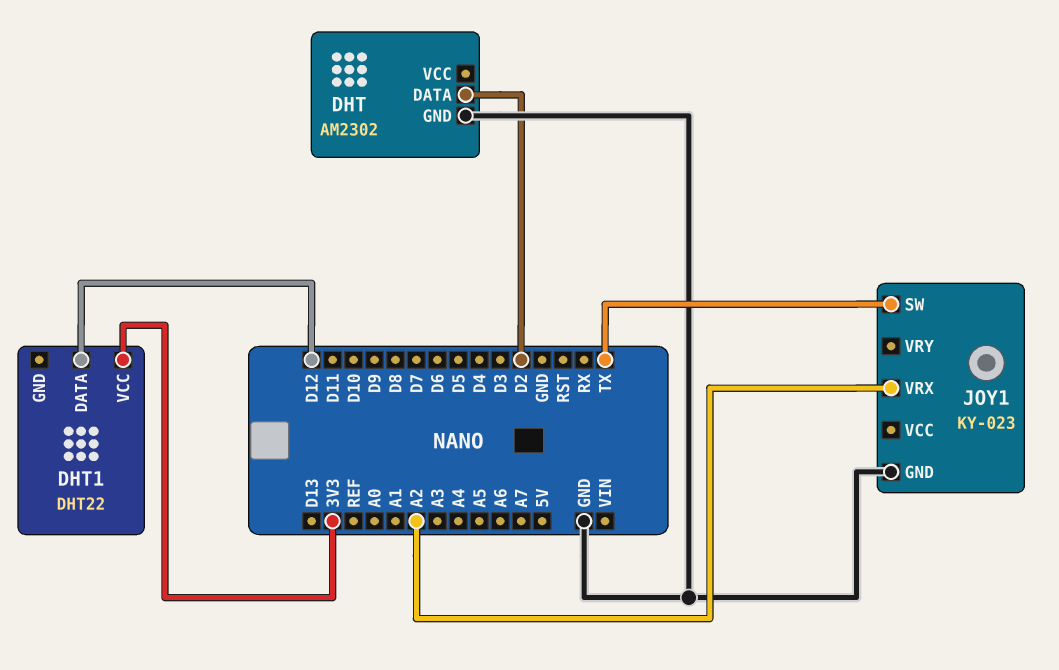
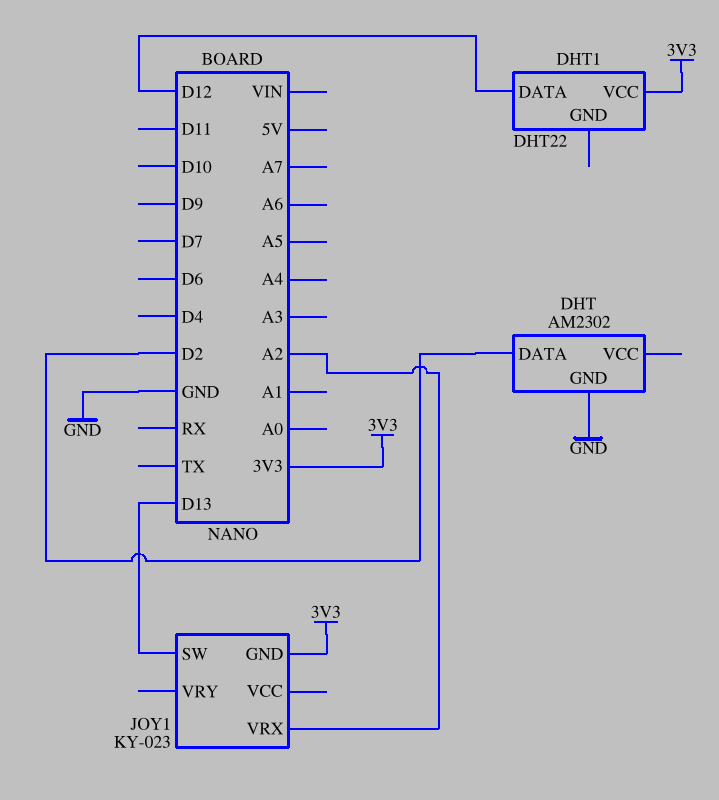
JOY1 pin GND: GND -> 3V3
JOY1 pin SW: TX -> D13

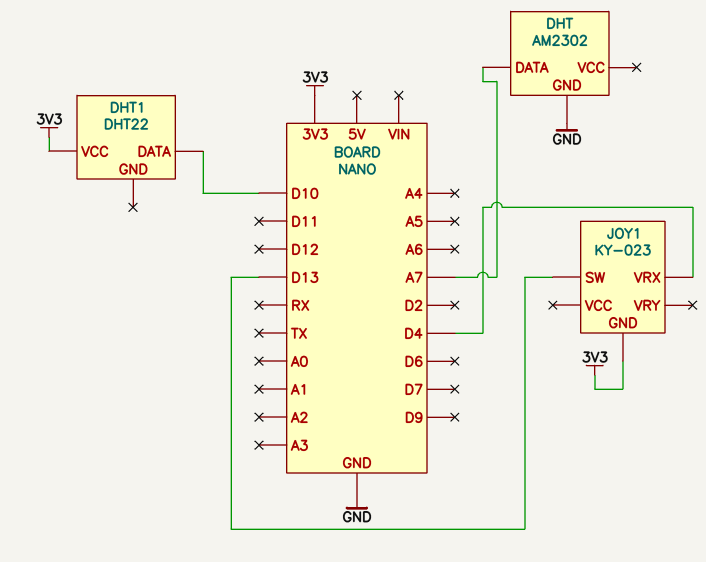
DHT pin DATA: D2 -> A7
DHT1 pin DATA: D12 -> D10
JOY1 pin VRX: A2 -> D4

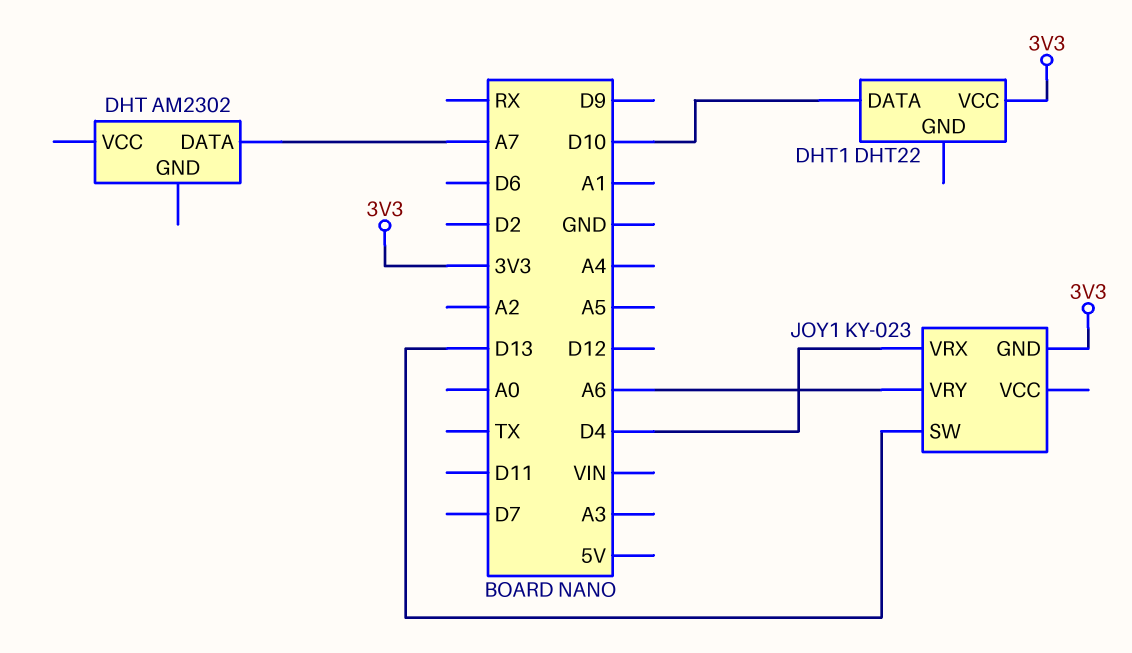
DHT pin GND: GND -> none
JOY1 pin VRY: none -> A6

